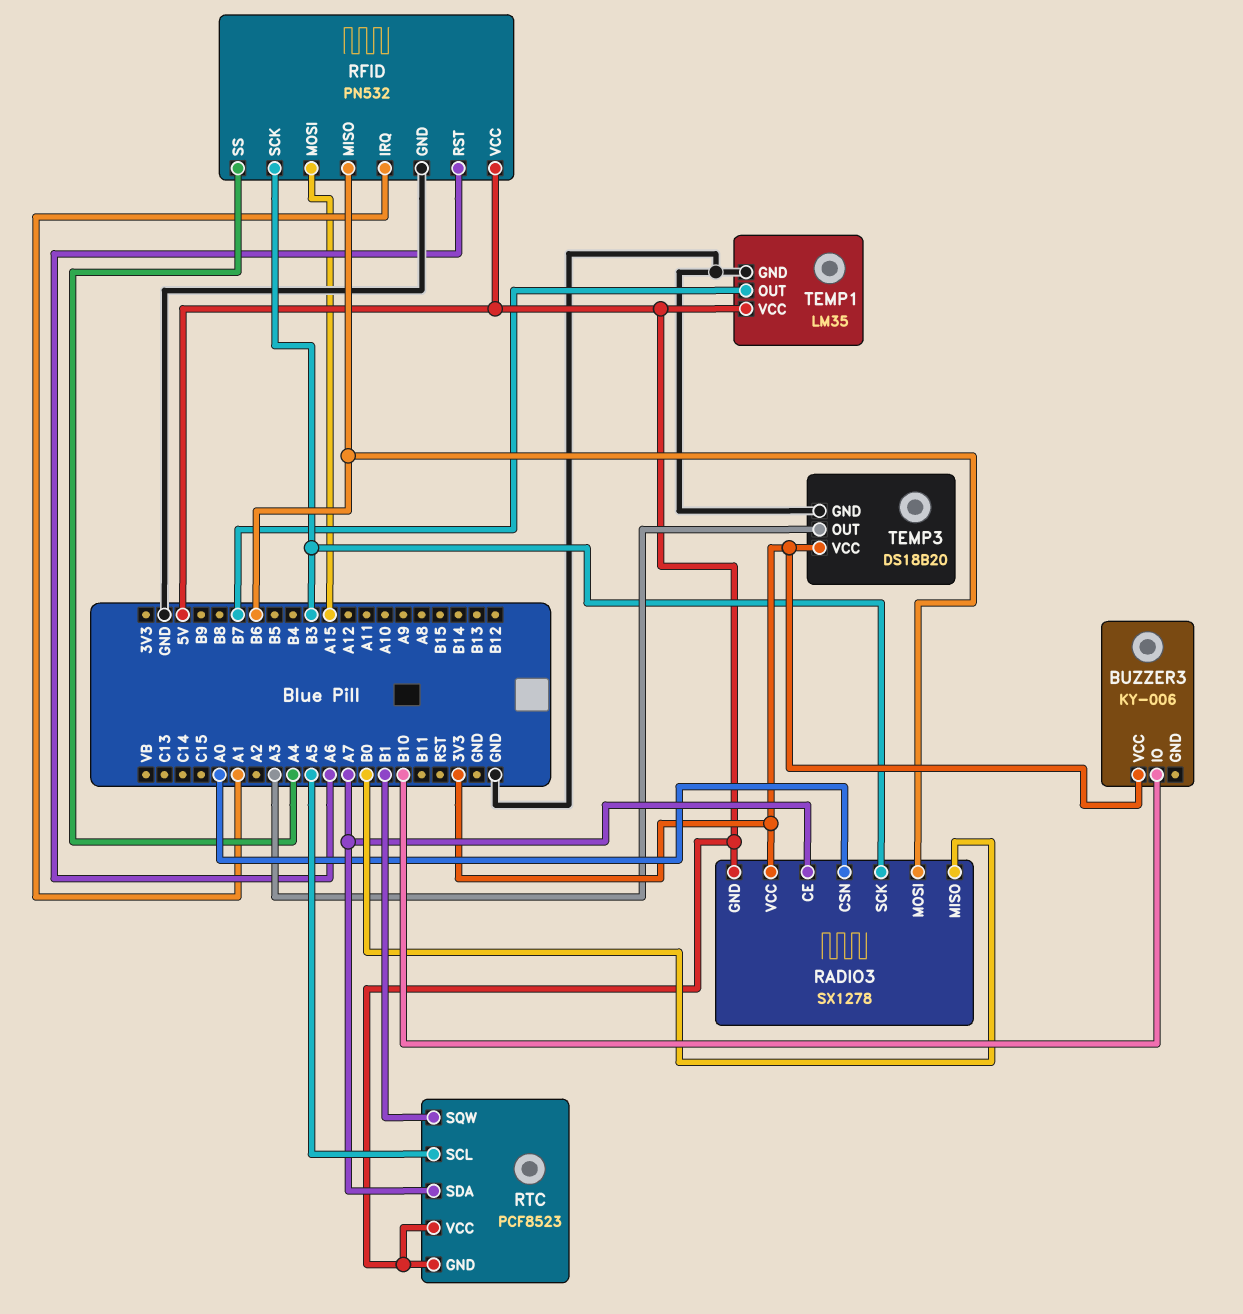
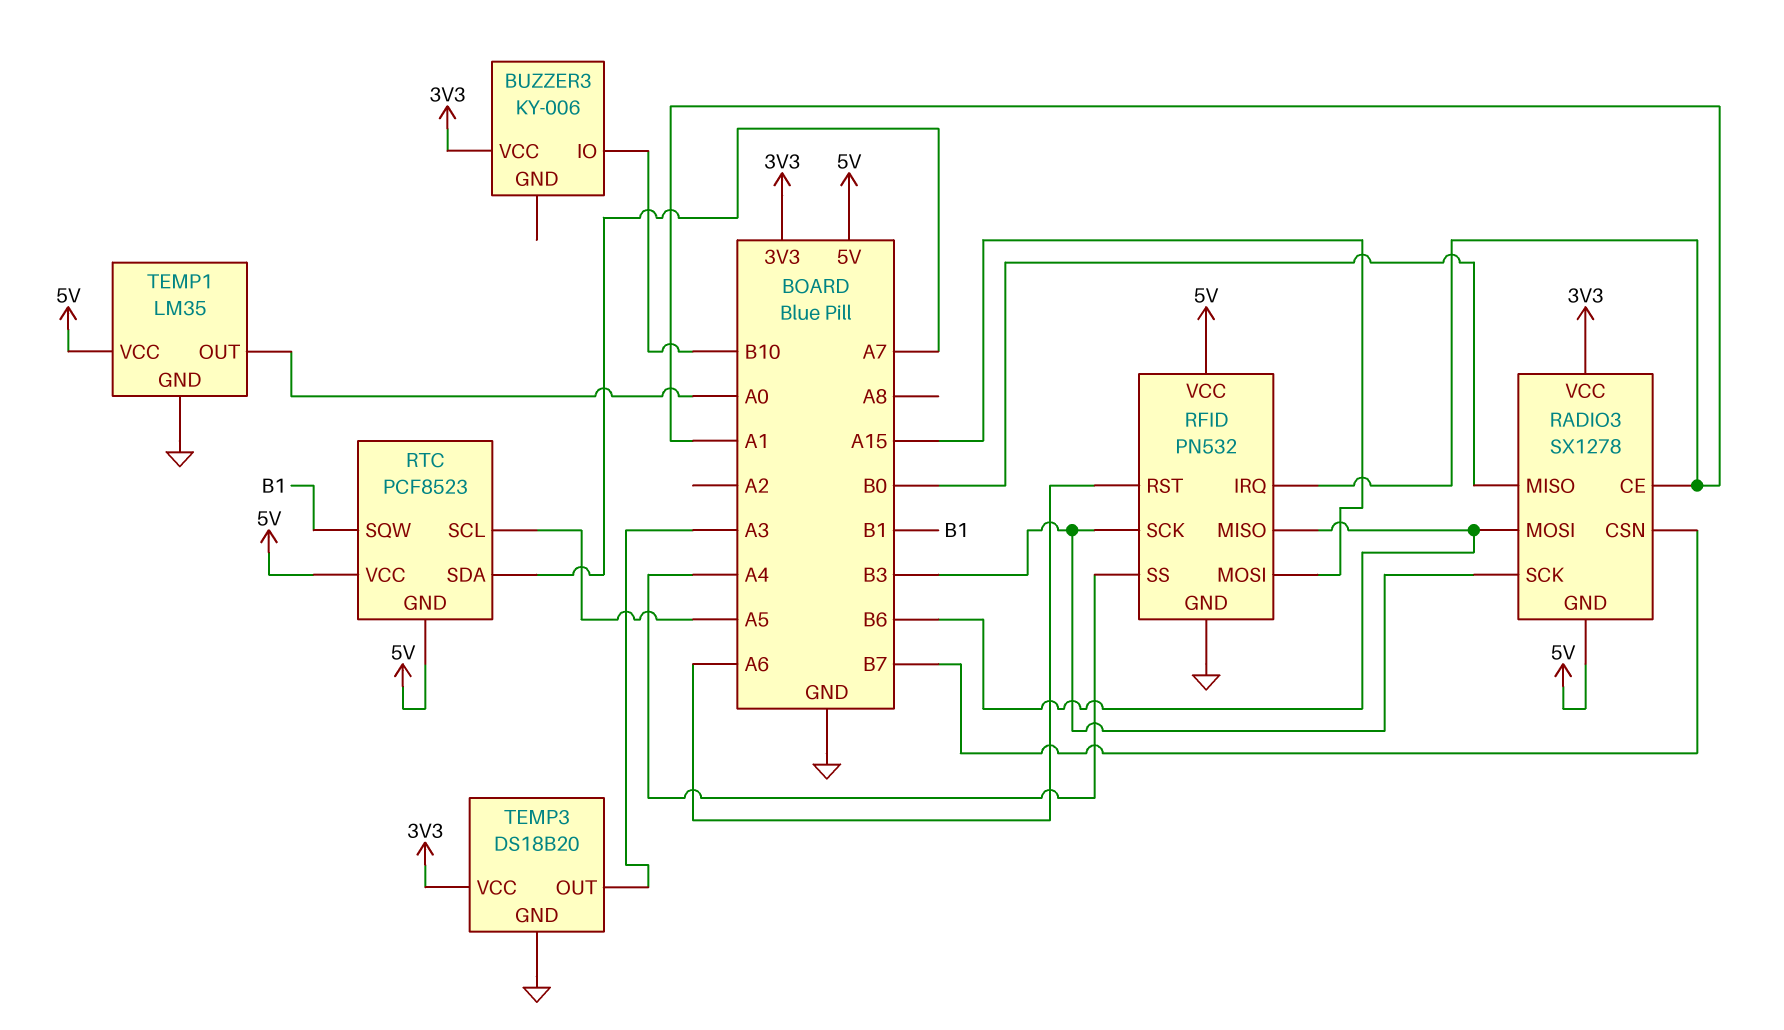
RADIO3 pin CE: A7 -> A1
RADIO3 pin CSN: A0 -> B7
TEMP1 pin OUT: B7 -> A0

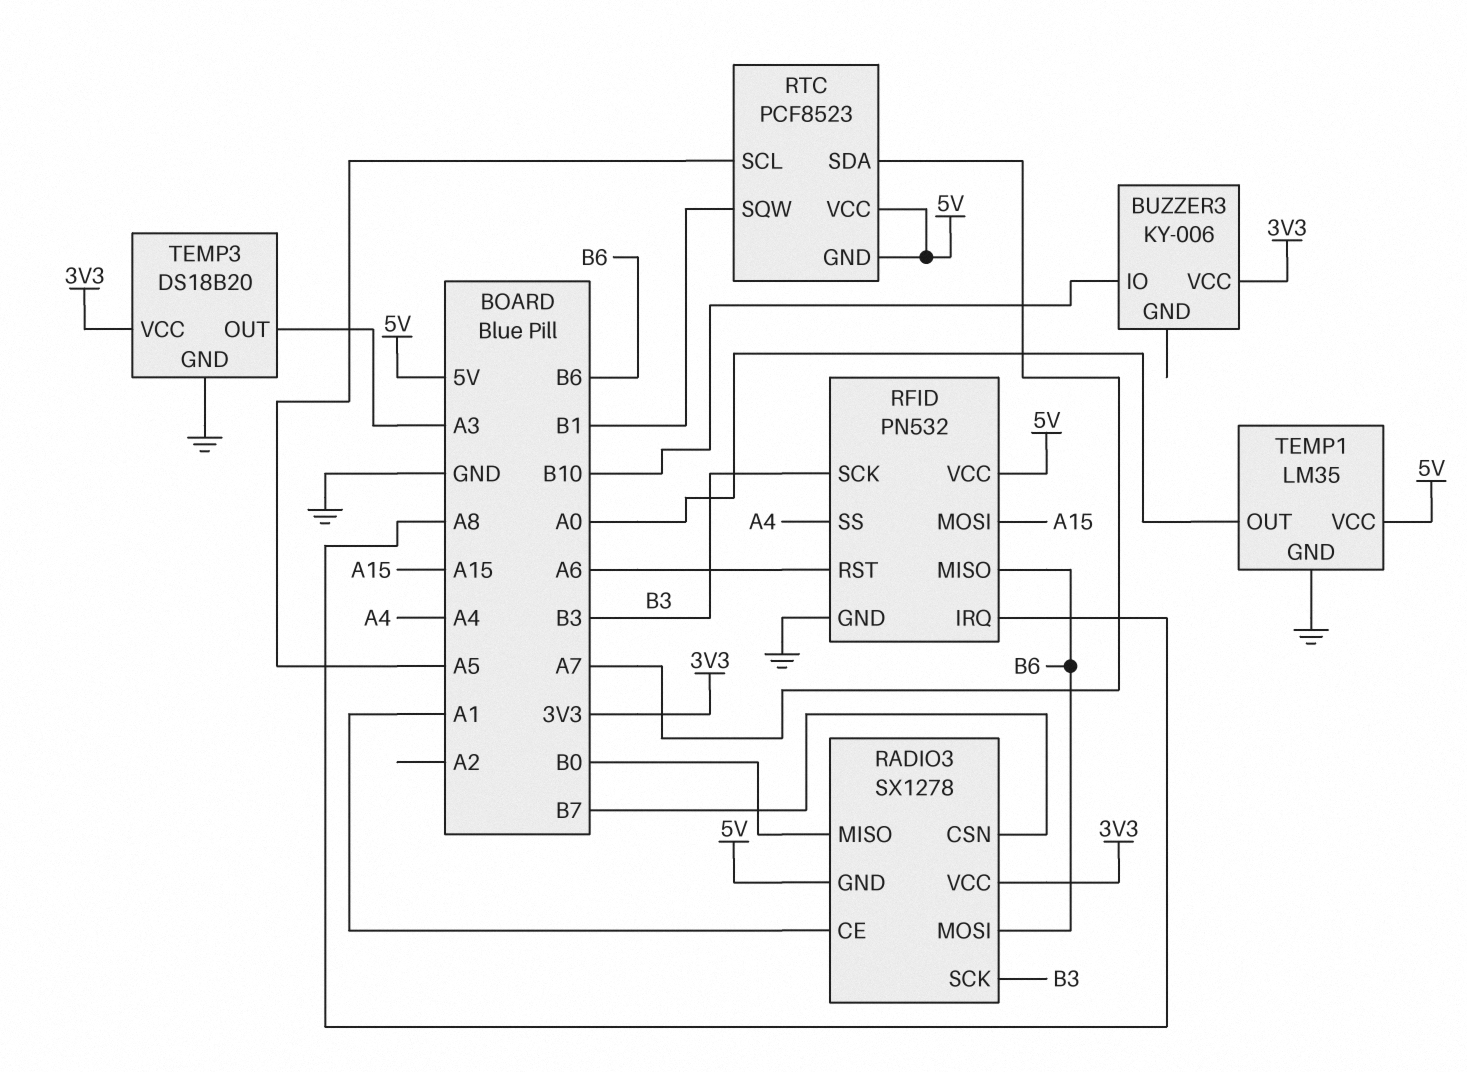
RFID pin IRQ: A1 -> A8

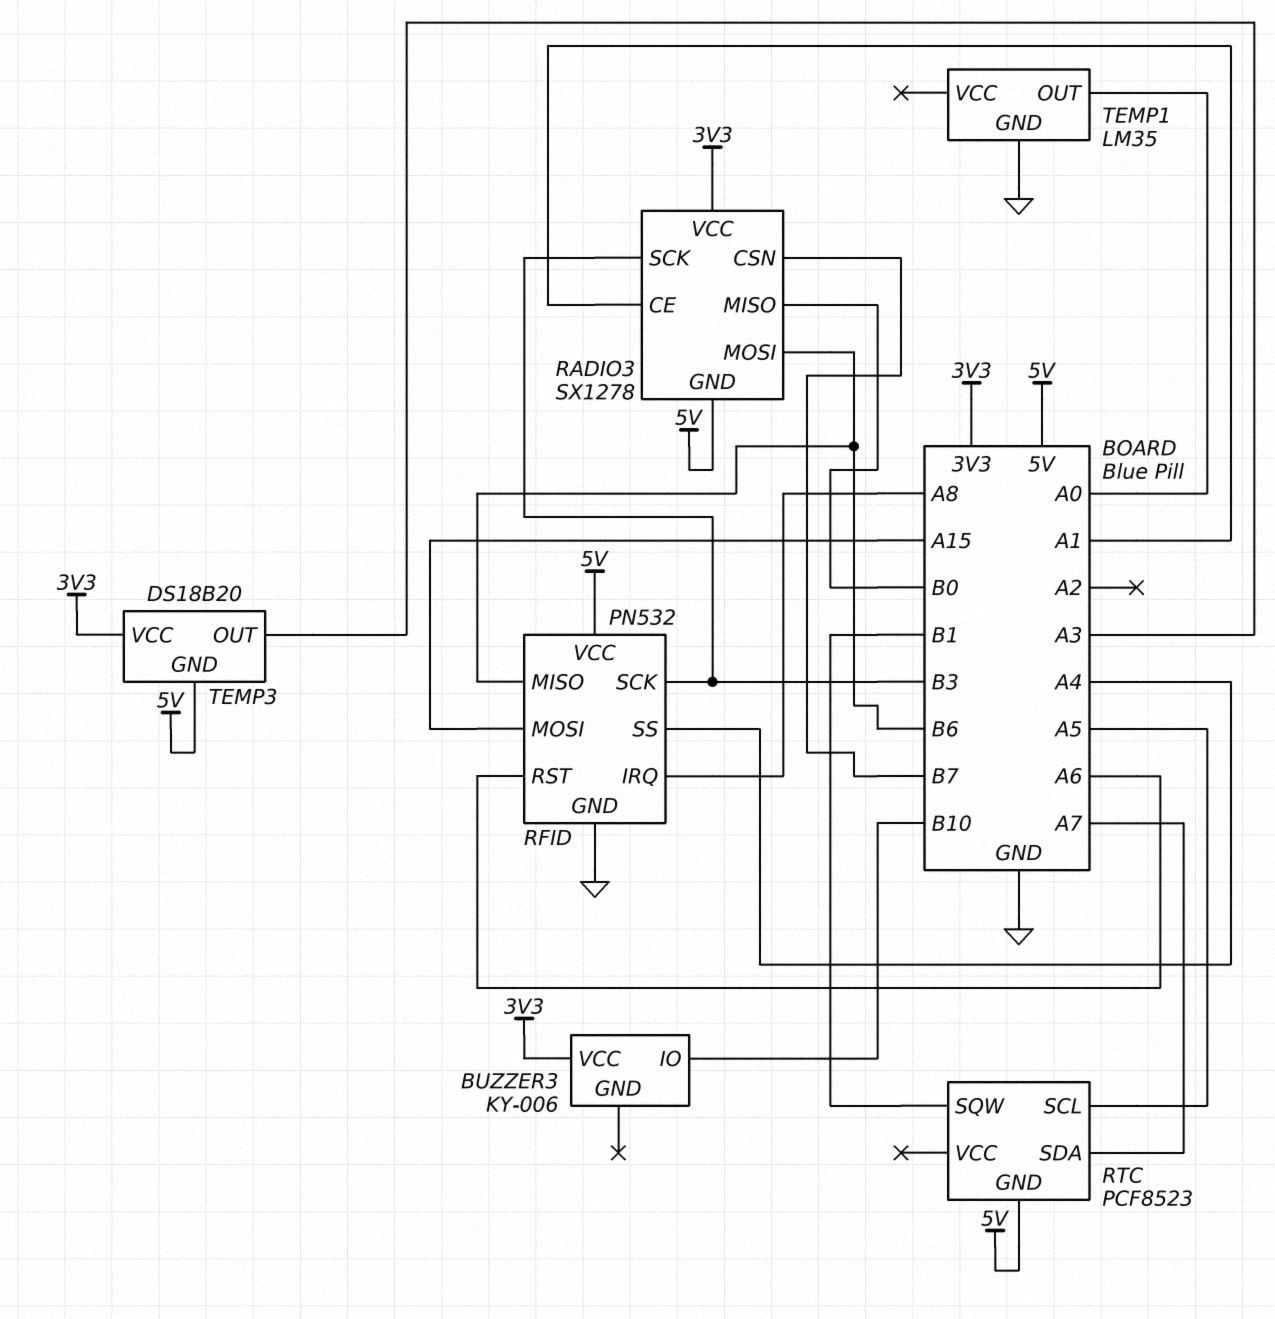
RTC pin VCC: 5V -> none
TEMP1 pin VCC: 5V -> none
TEMP3 pin GND: GND -> 5V

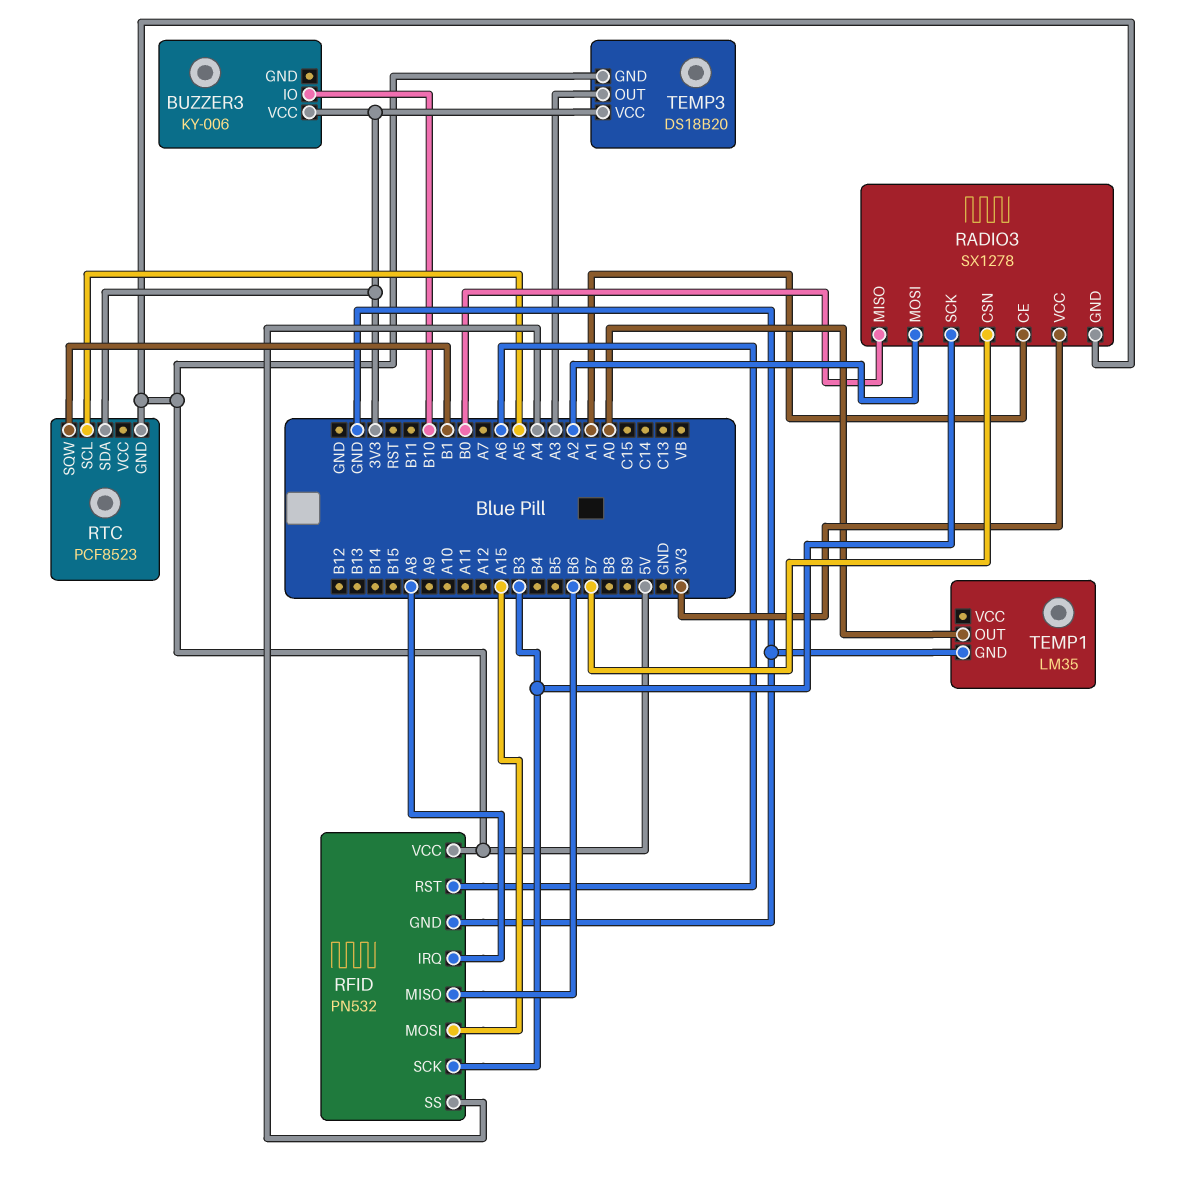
RADIO3 pin MOSI: B6 -> A2
RTC pin SDA: A7 -> 3V3

